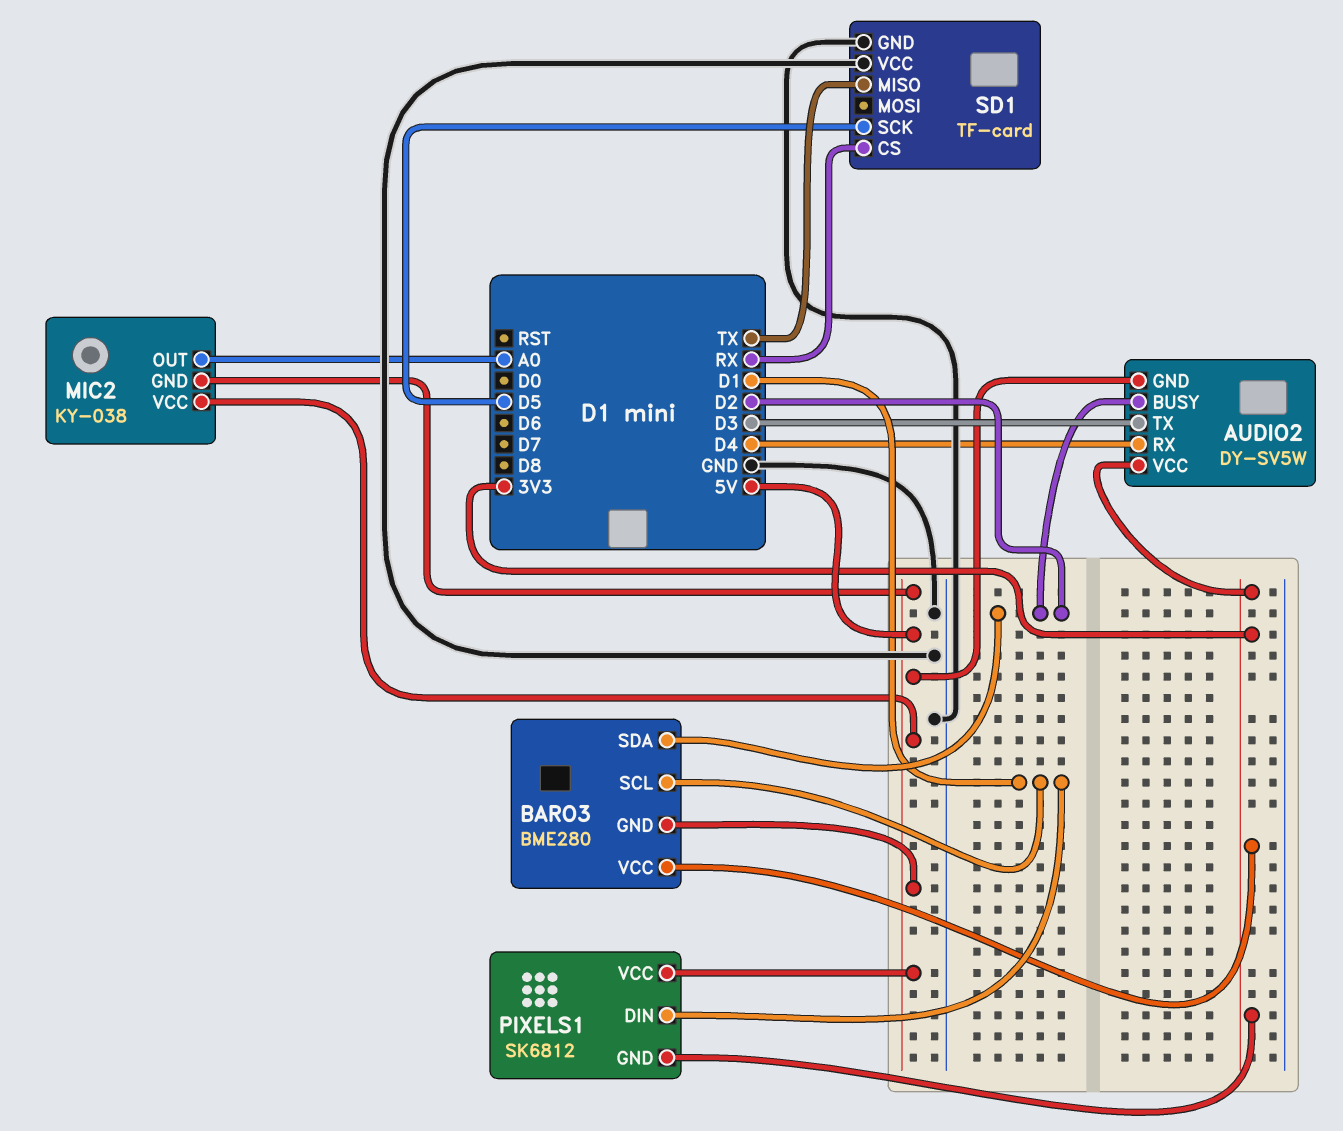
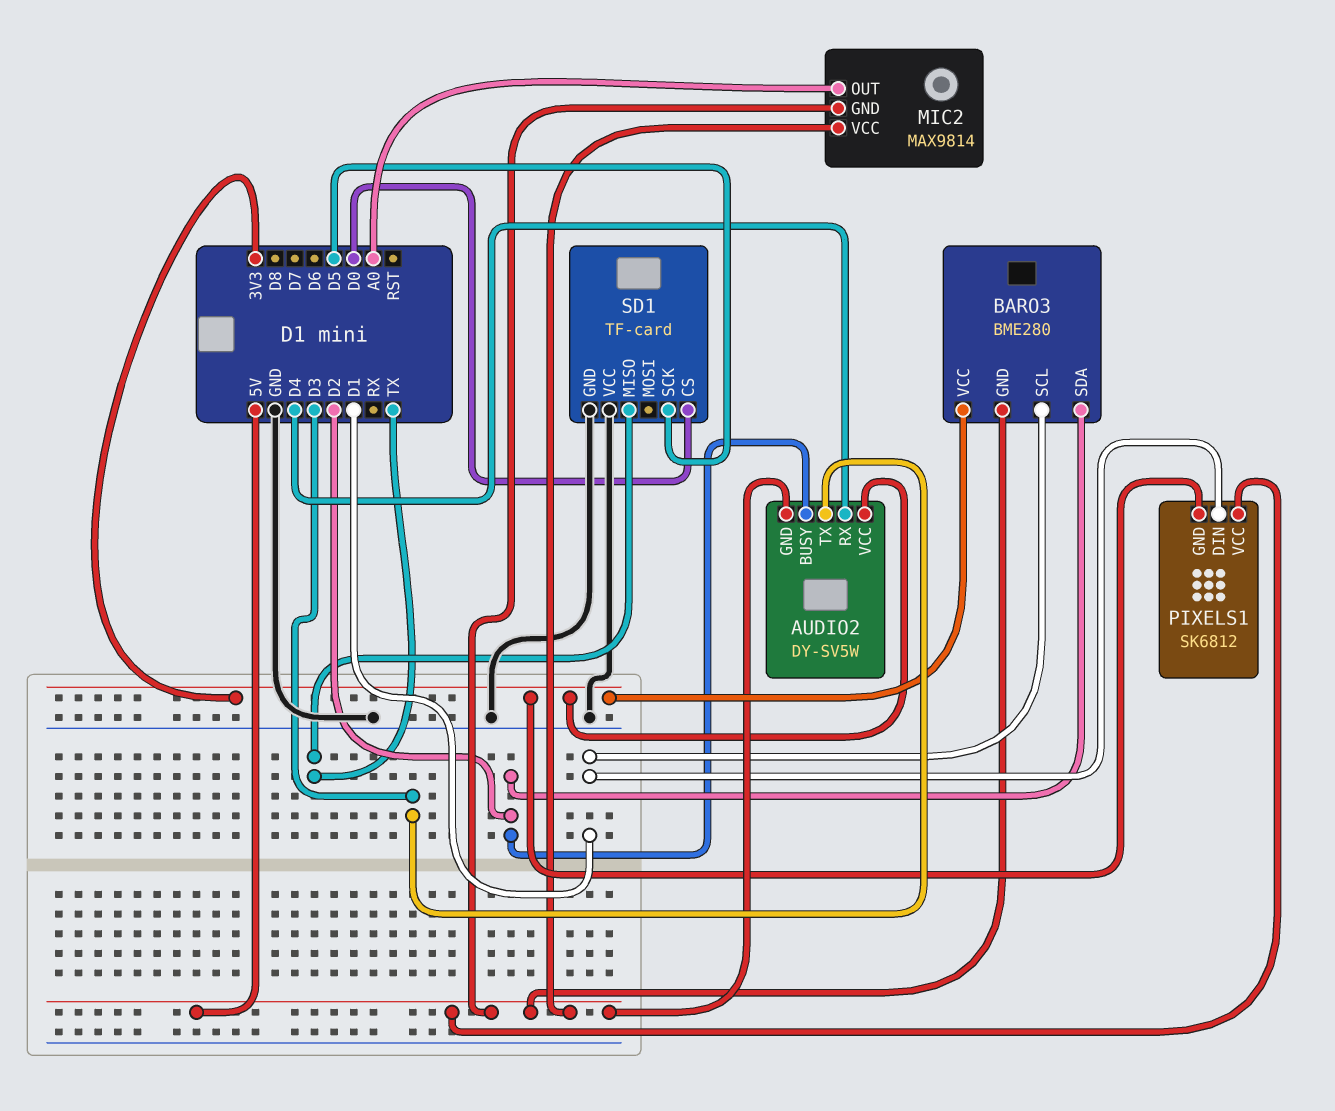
MIC2: KY-038 -> MAX9814
SD1 pin CS: RX -> D0

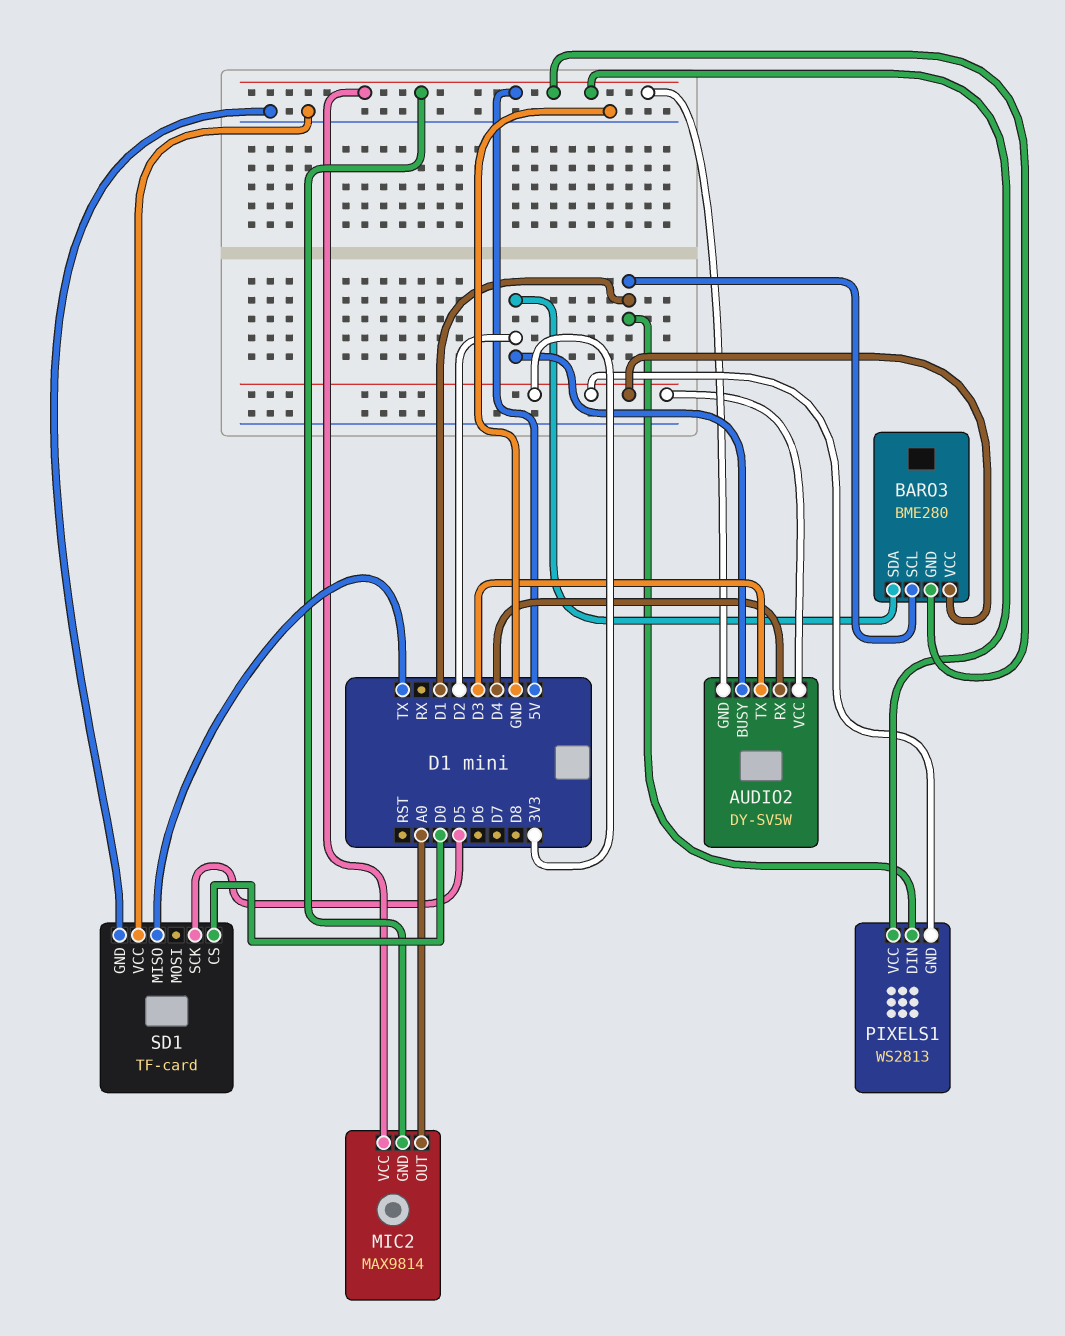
PIXELS1: SK6812 -> WS2813

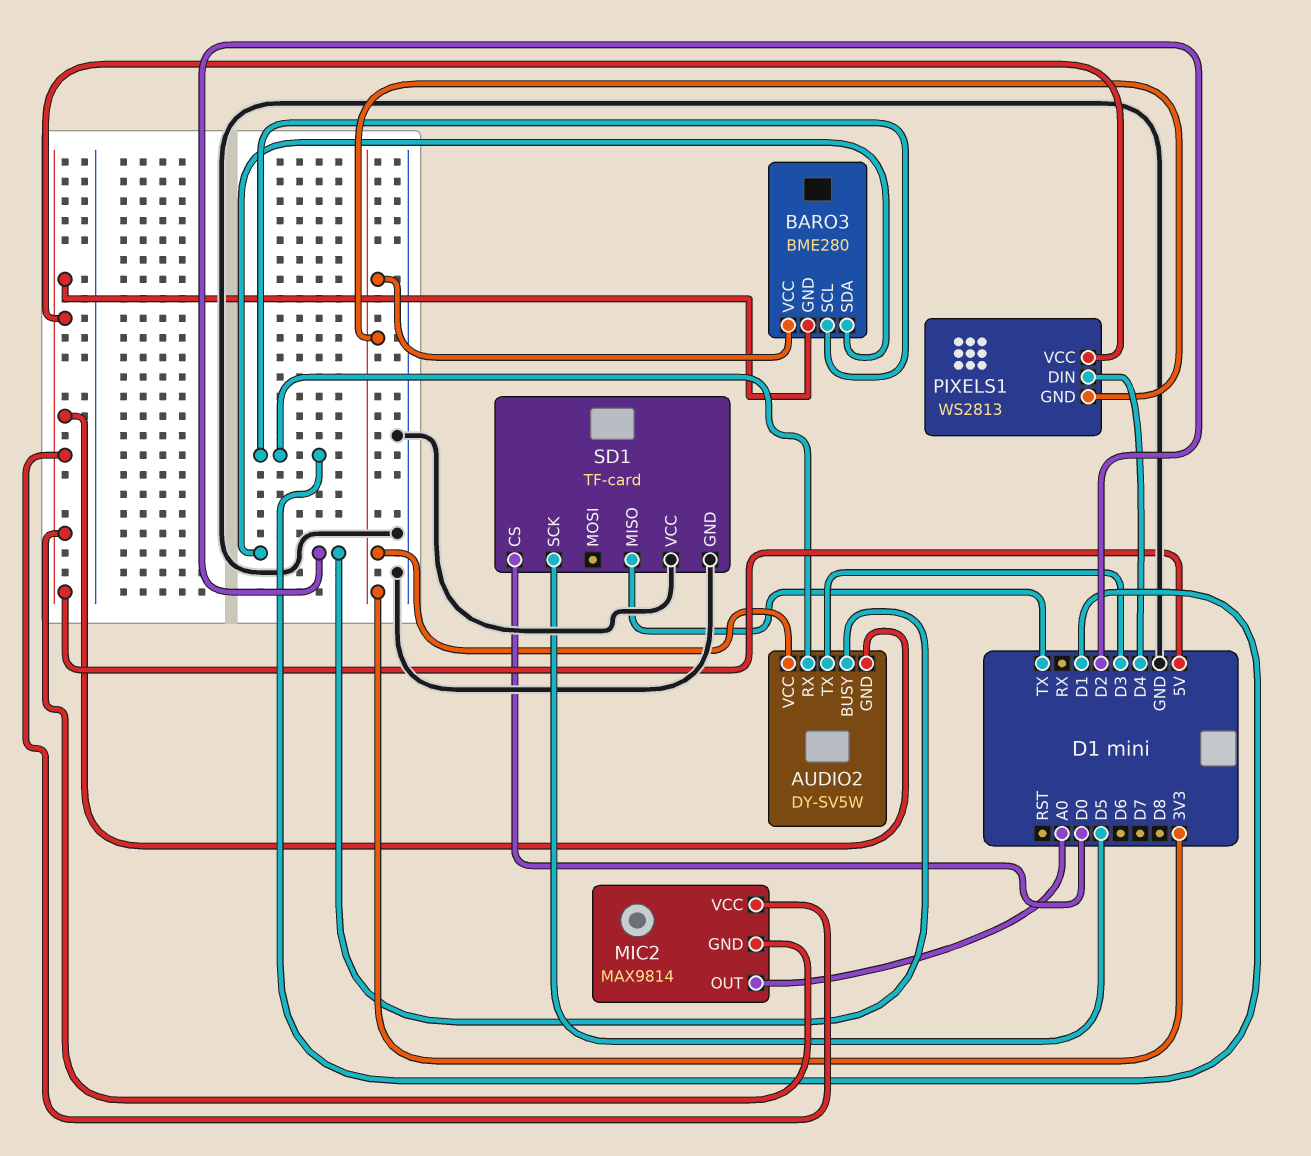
AUDIO2 pin RX: D4 -> D1
PIXELS1 pin DIN: D1 -> D4

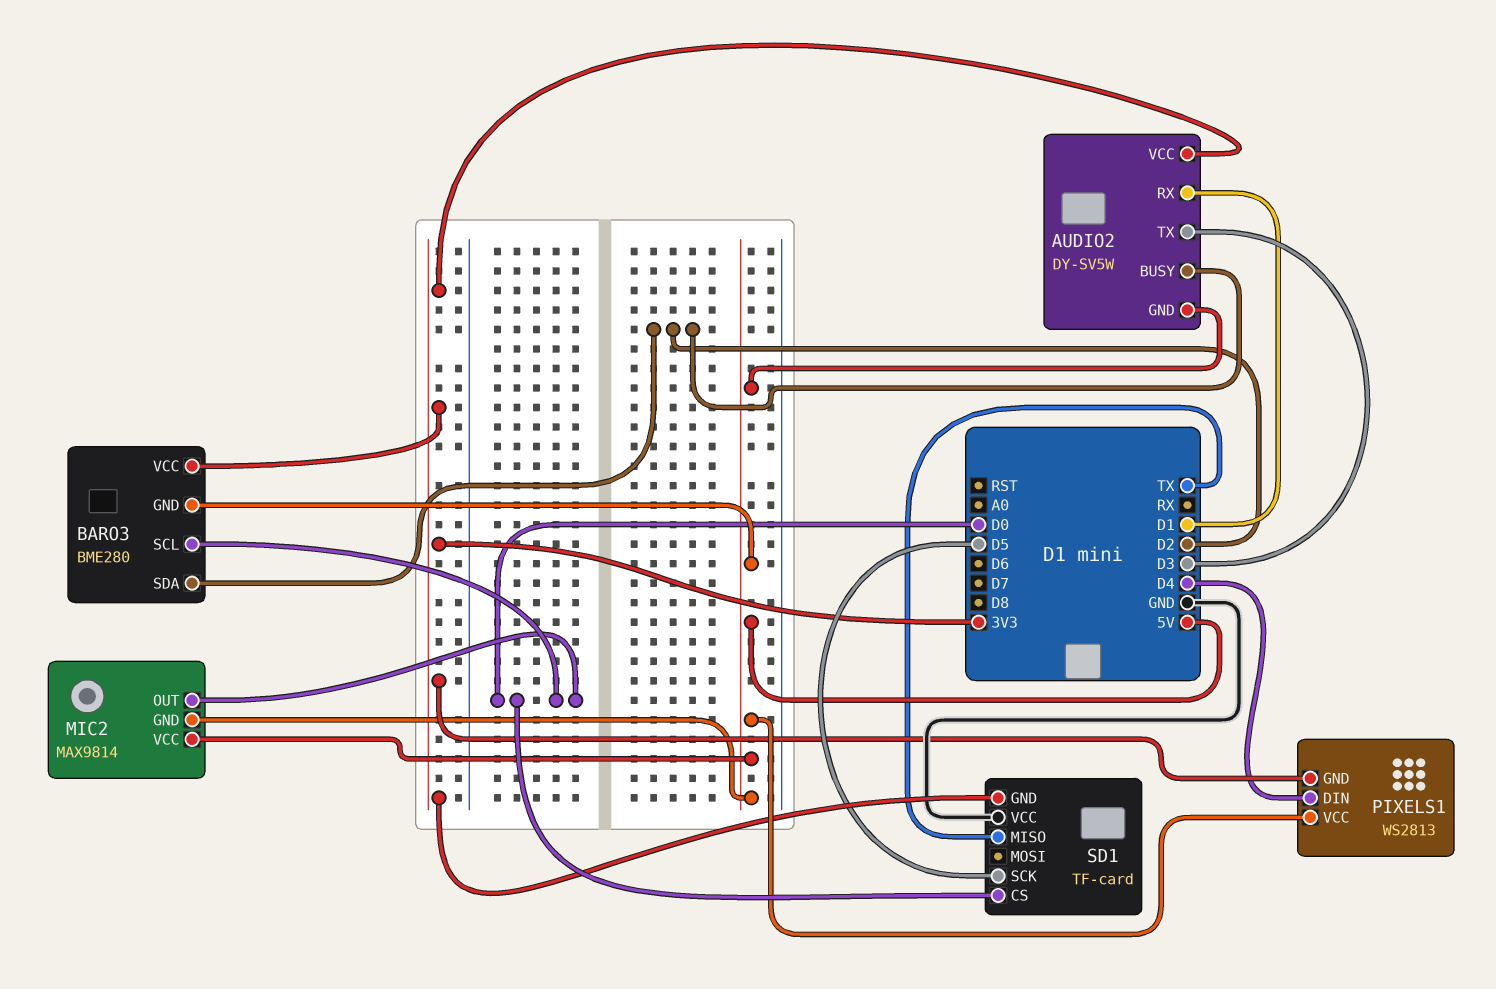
BARO3 pin SCL: D1 -> D0
MIC2 pin OUT: A0 -> D0
SD1 pin GND: GND -> 3V3

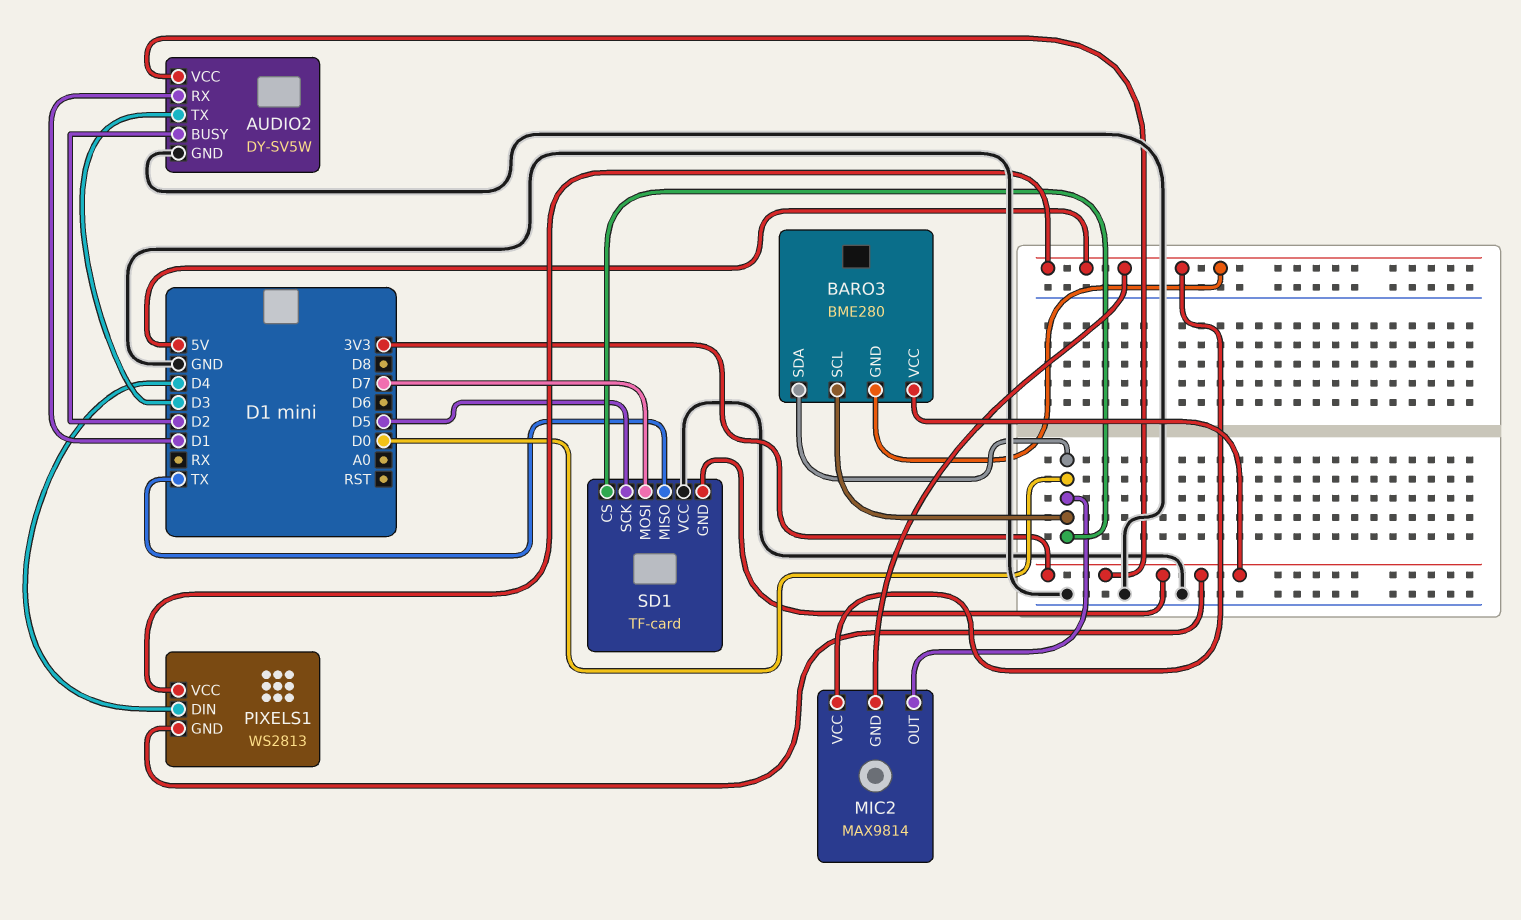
AUDIO2 pin GND: 5V -> GND
BARO3 pin SDA: D2 -> D0
SD1 pin MOSI: none -> D7

